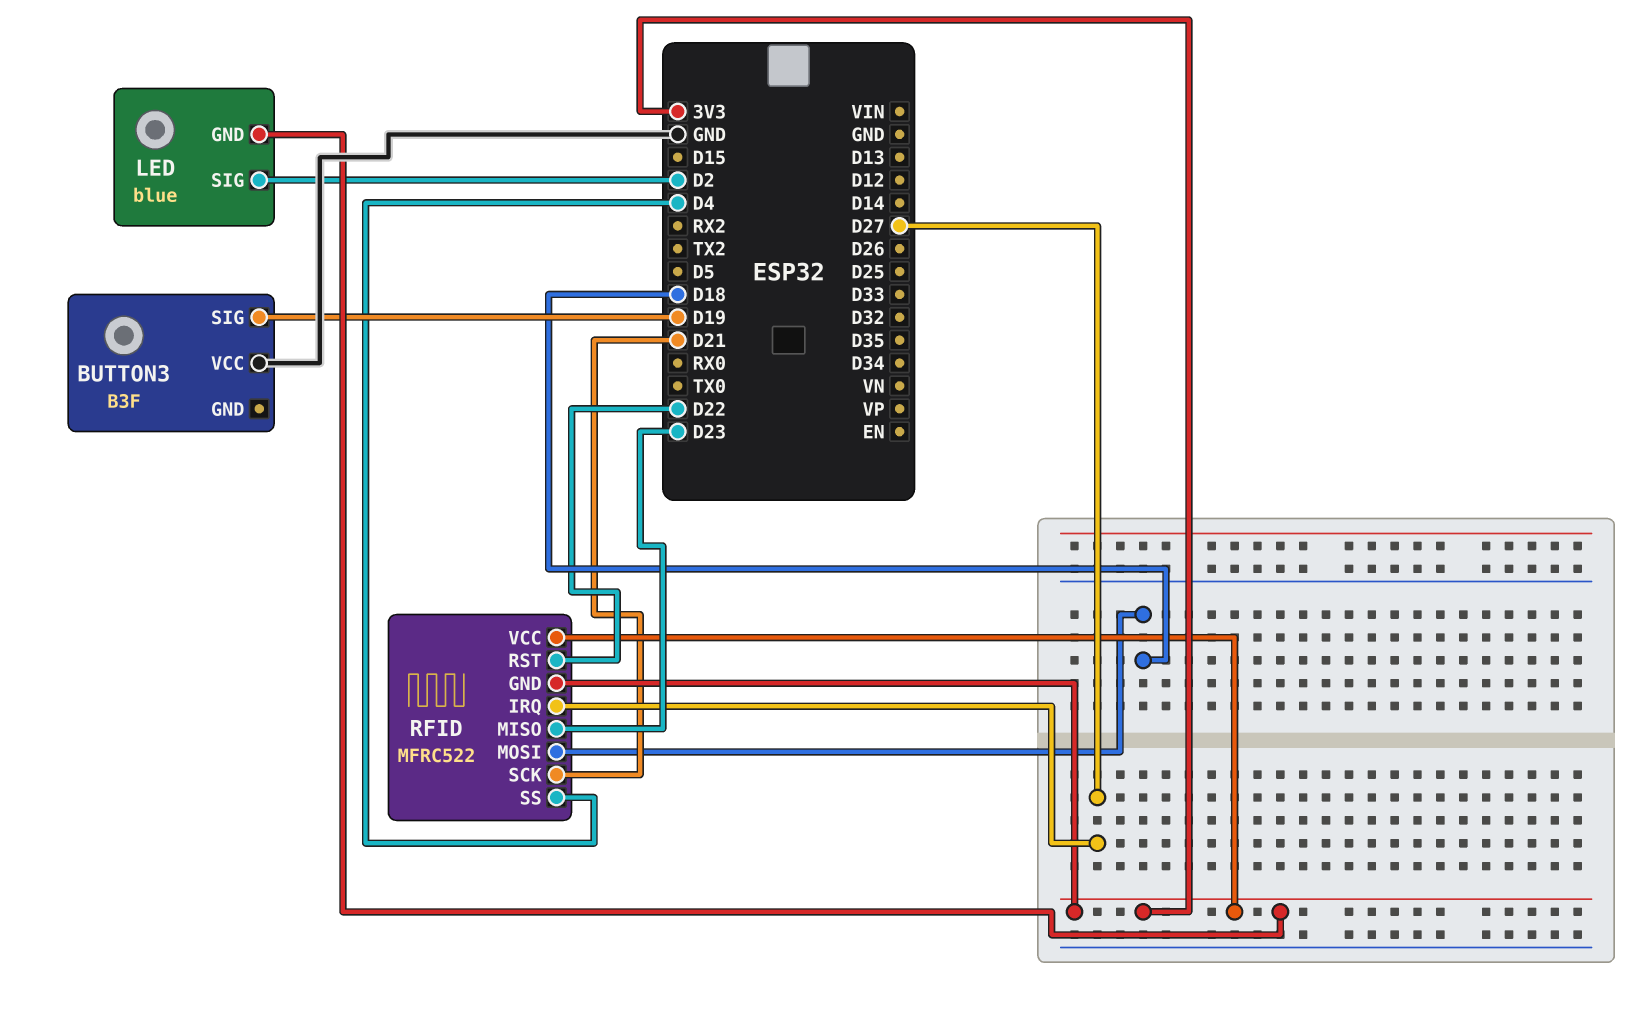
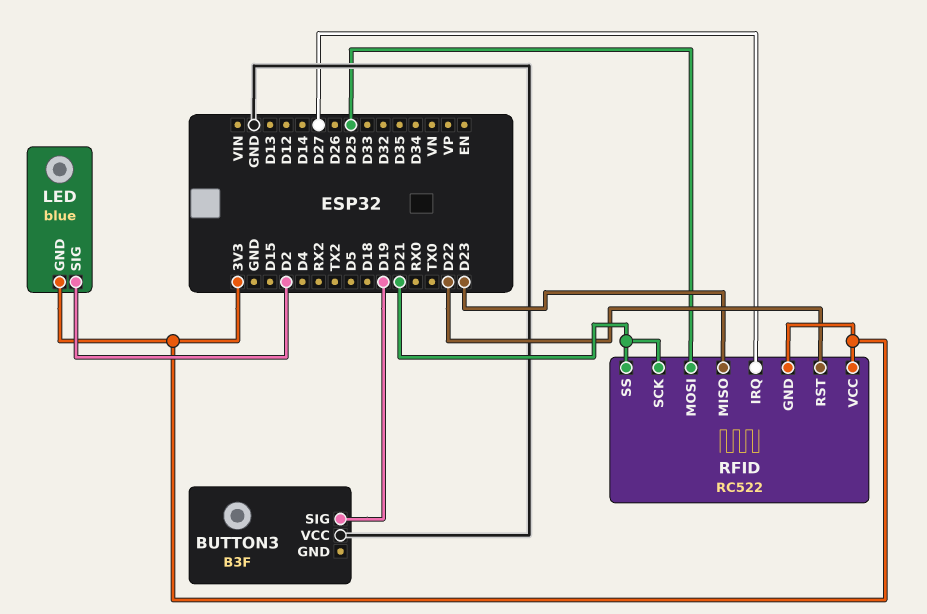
RFID: MFRC522 -> RC522
RFID pin MOSI: D18 -> D25
RFID pin SS: D4 -> D21

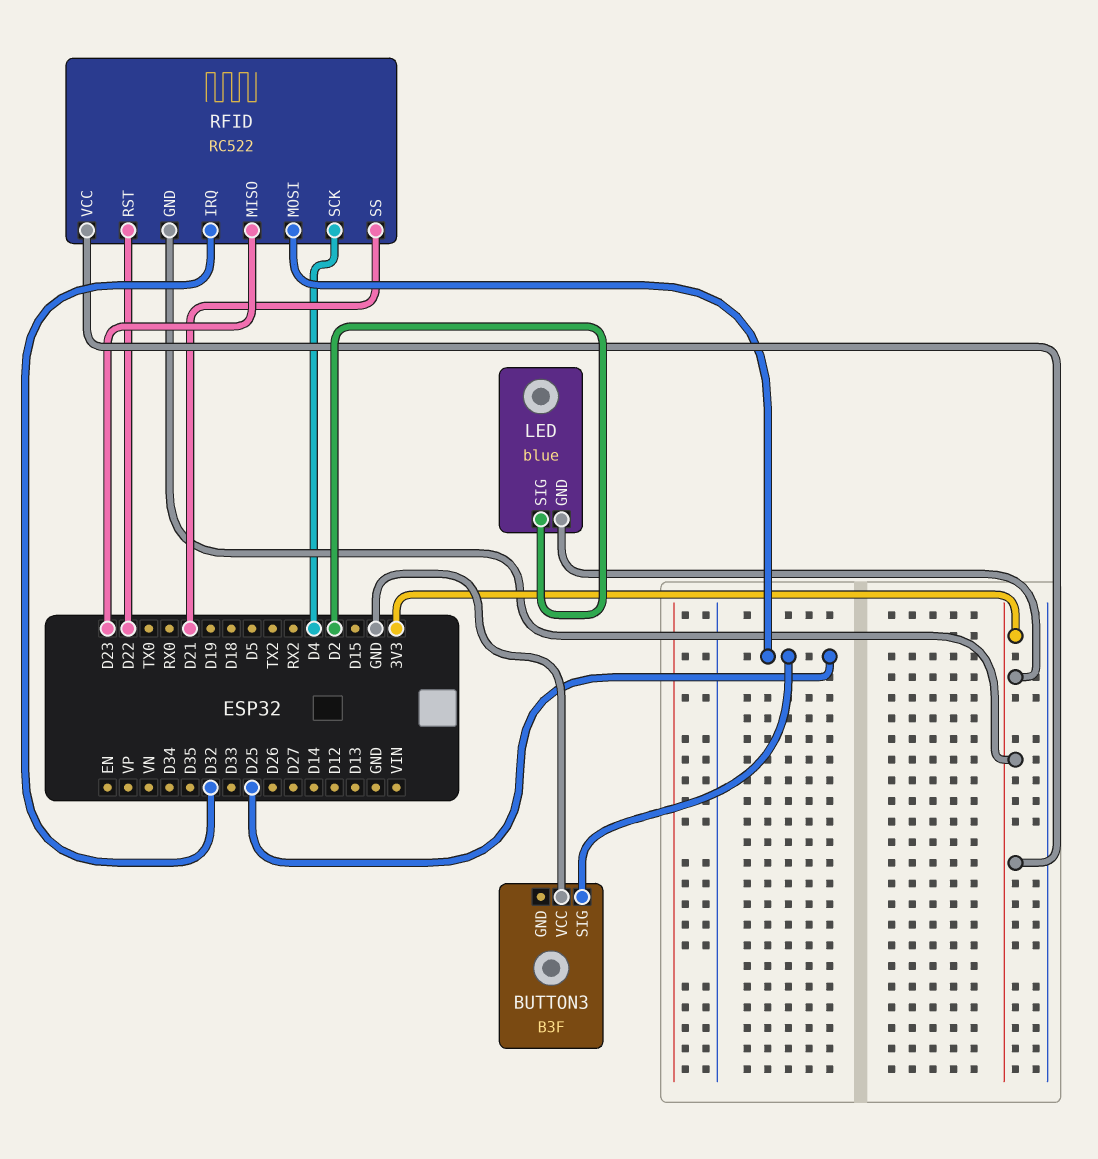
BUTTON3 pin SIG: D19 -> D25
RFID pin IRQ: D27 -> D32
RFID pin SCK: D21 -> D4

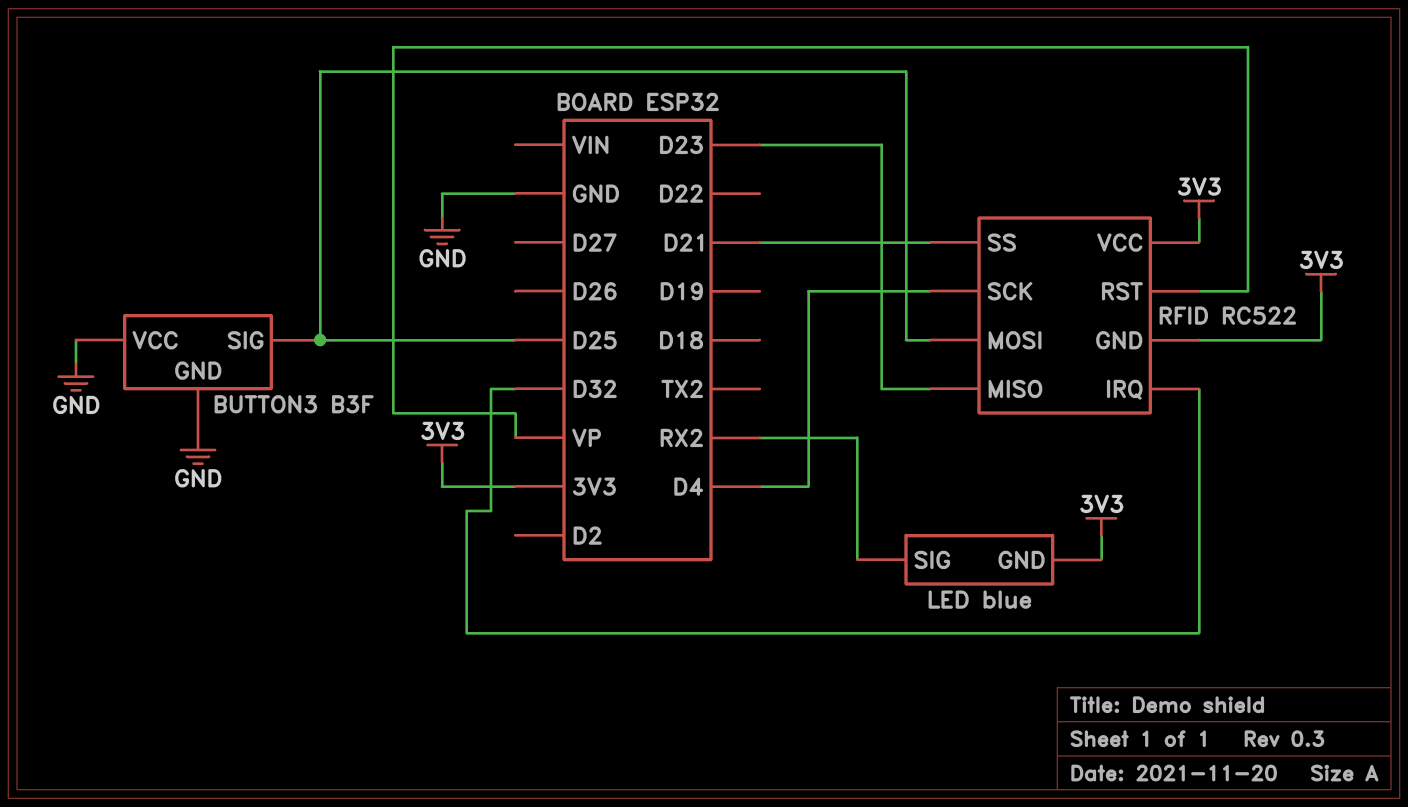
BUTTON3 pin GND: none -> GND
LED pin SIG: D2 -> RX2
RFID pin RST: D22 -> VP

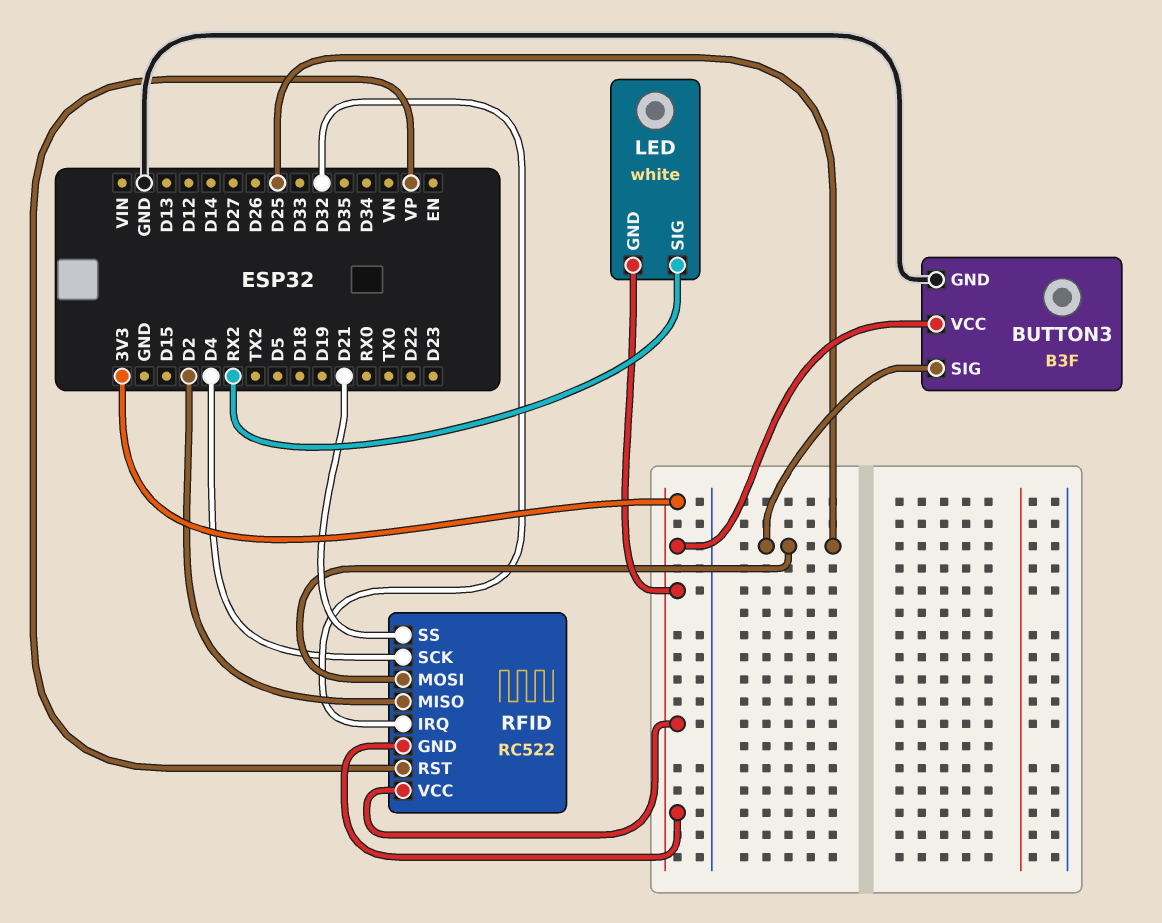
BUTTON3 pin VCC: GND -> 3V3
LED: blue -> white
RFID pin MISO: D23 -> D2

